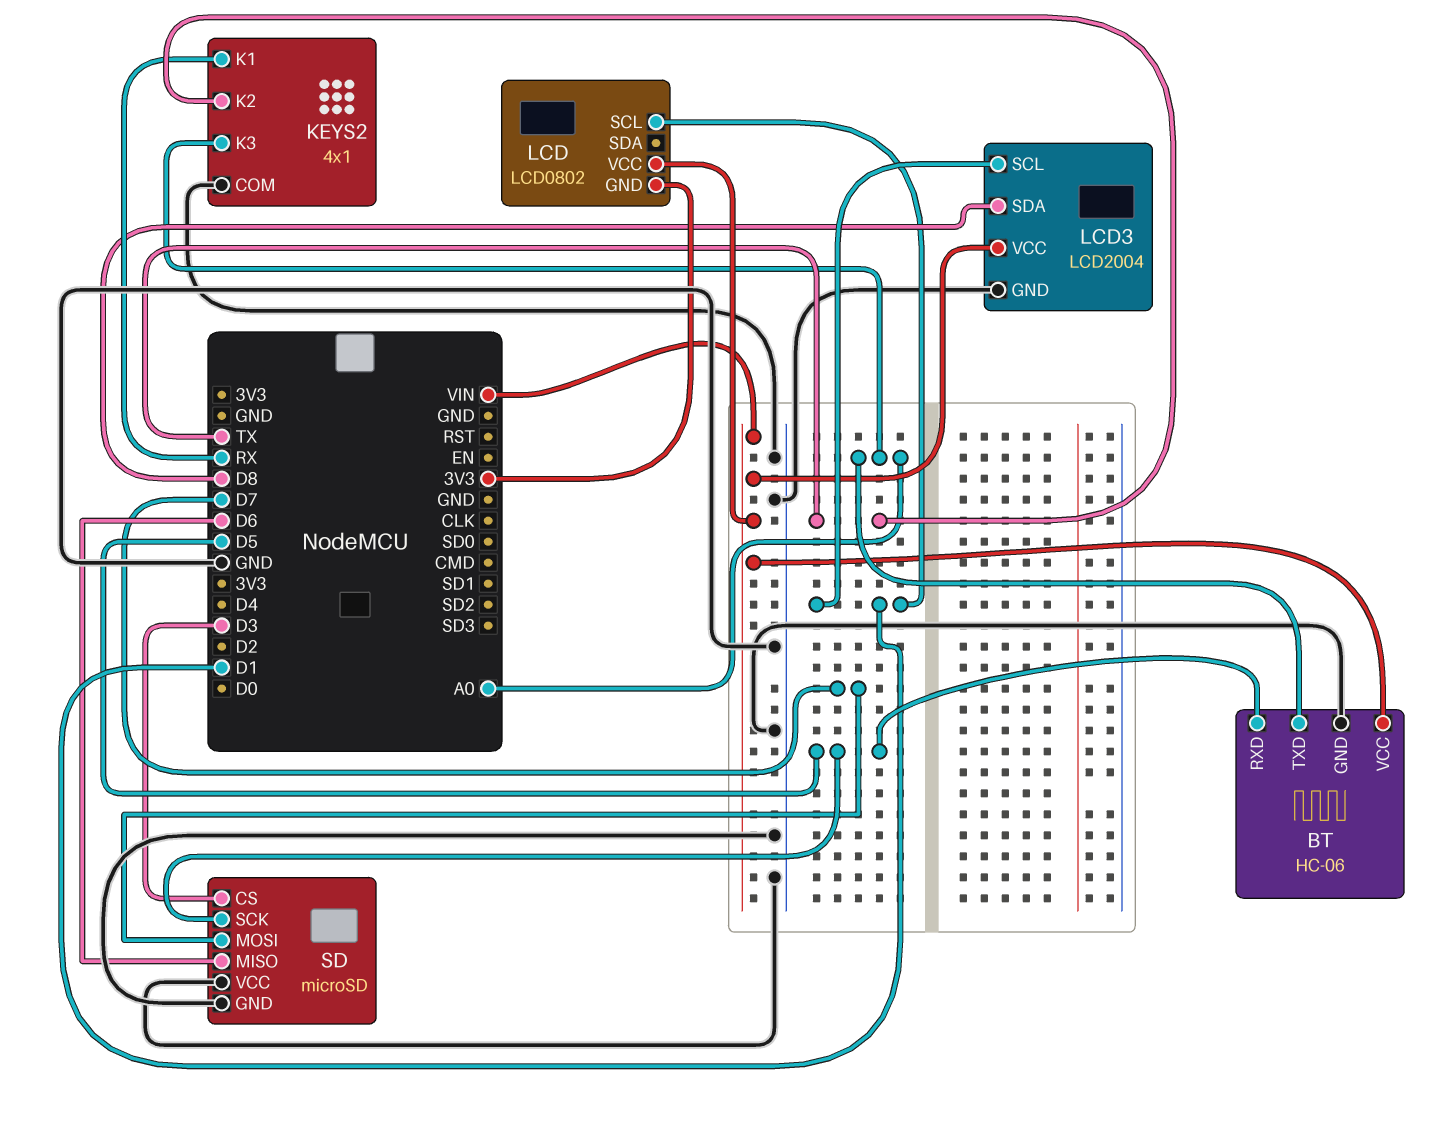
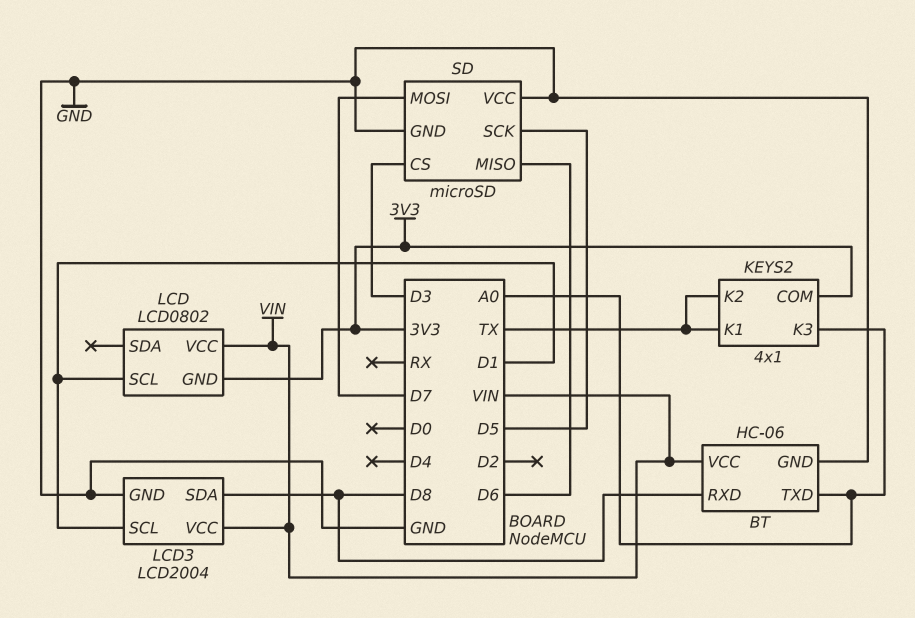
BT pin RXD: D5 -> D8
KEYS2 pin COM: GND -> 3V3
KEYS2 pin K1: RX -> TX

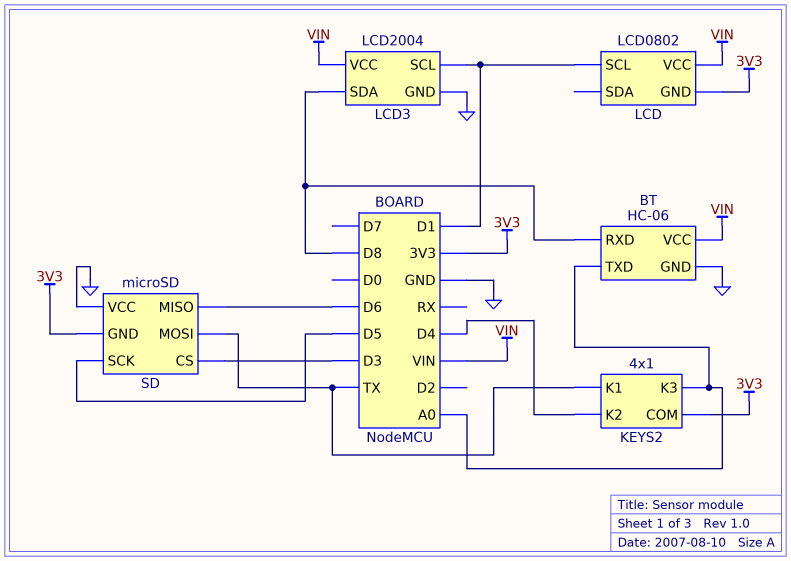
KEYS2 pin K2: TX -> D4
SD pin GND: GND -> 3V3
SD pin MOSI: D7 -> TX

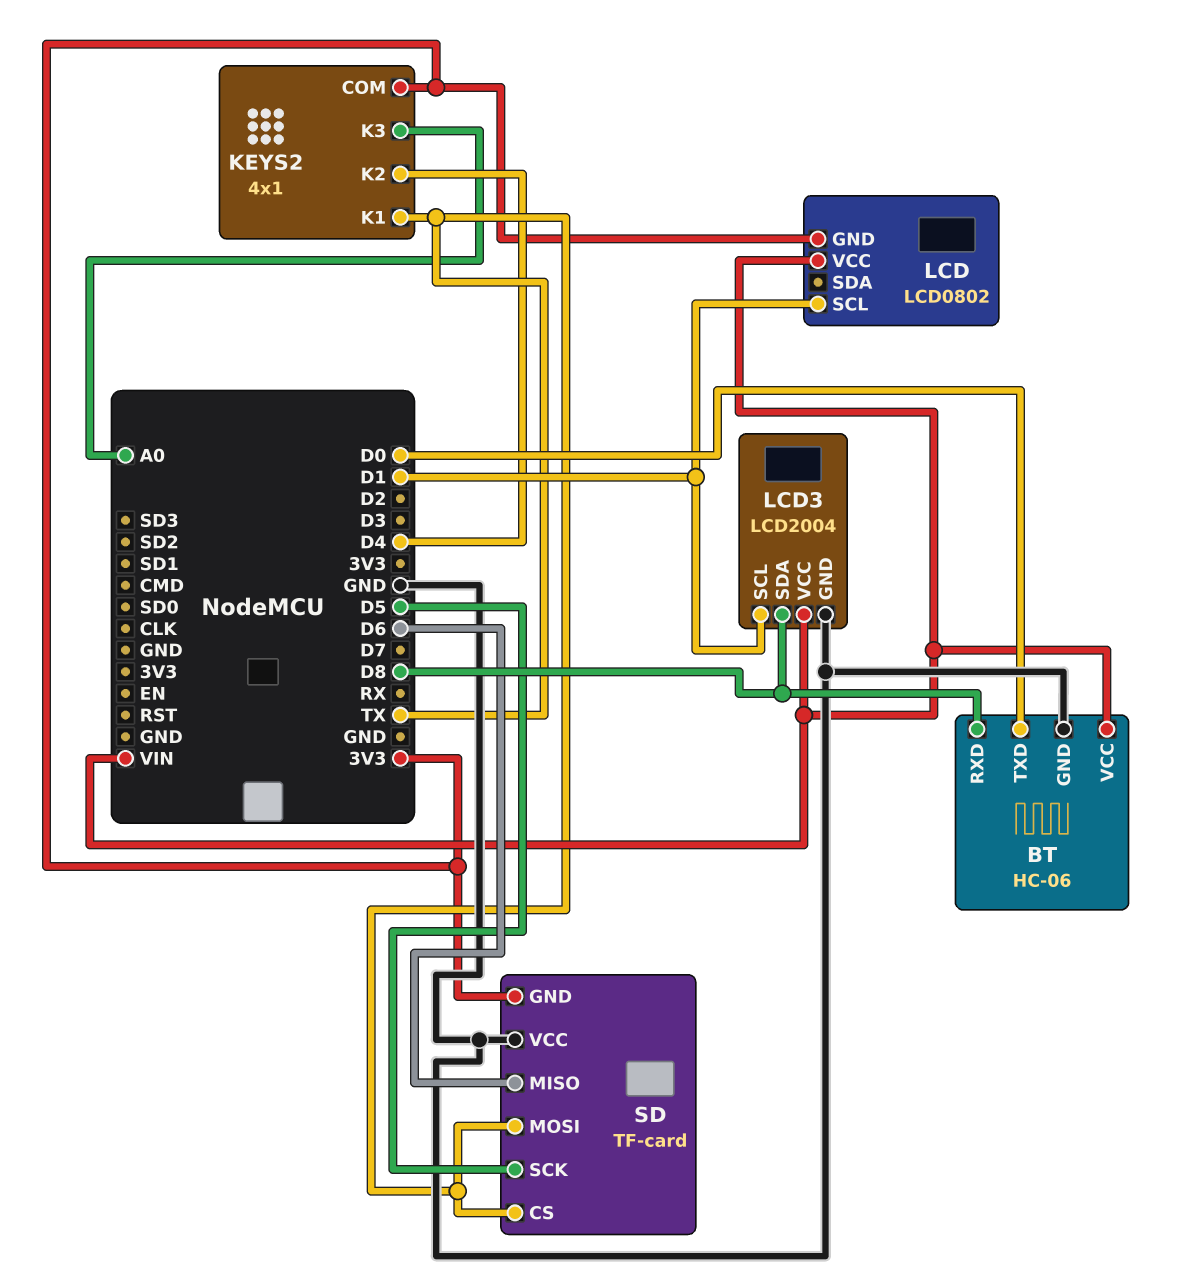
BT pin TXD: A0 -> D0
SD: microSD -> TF-card
SD pin CS: D3 -> TX

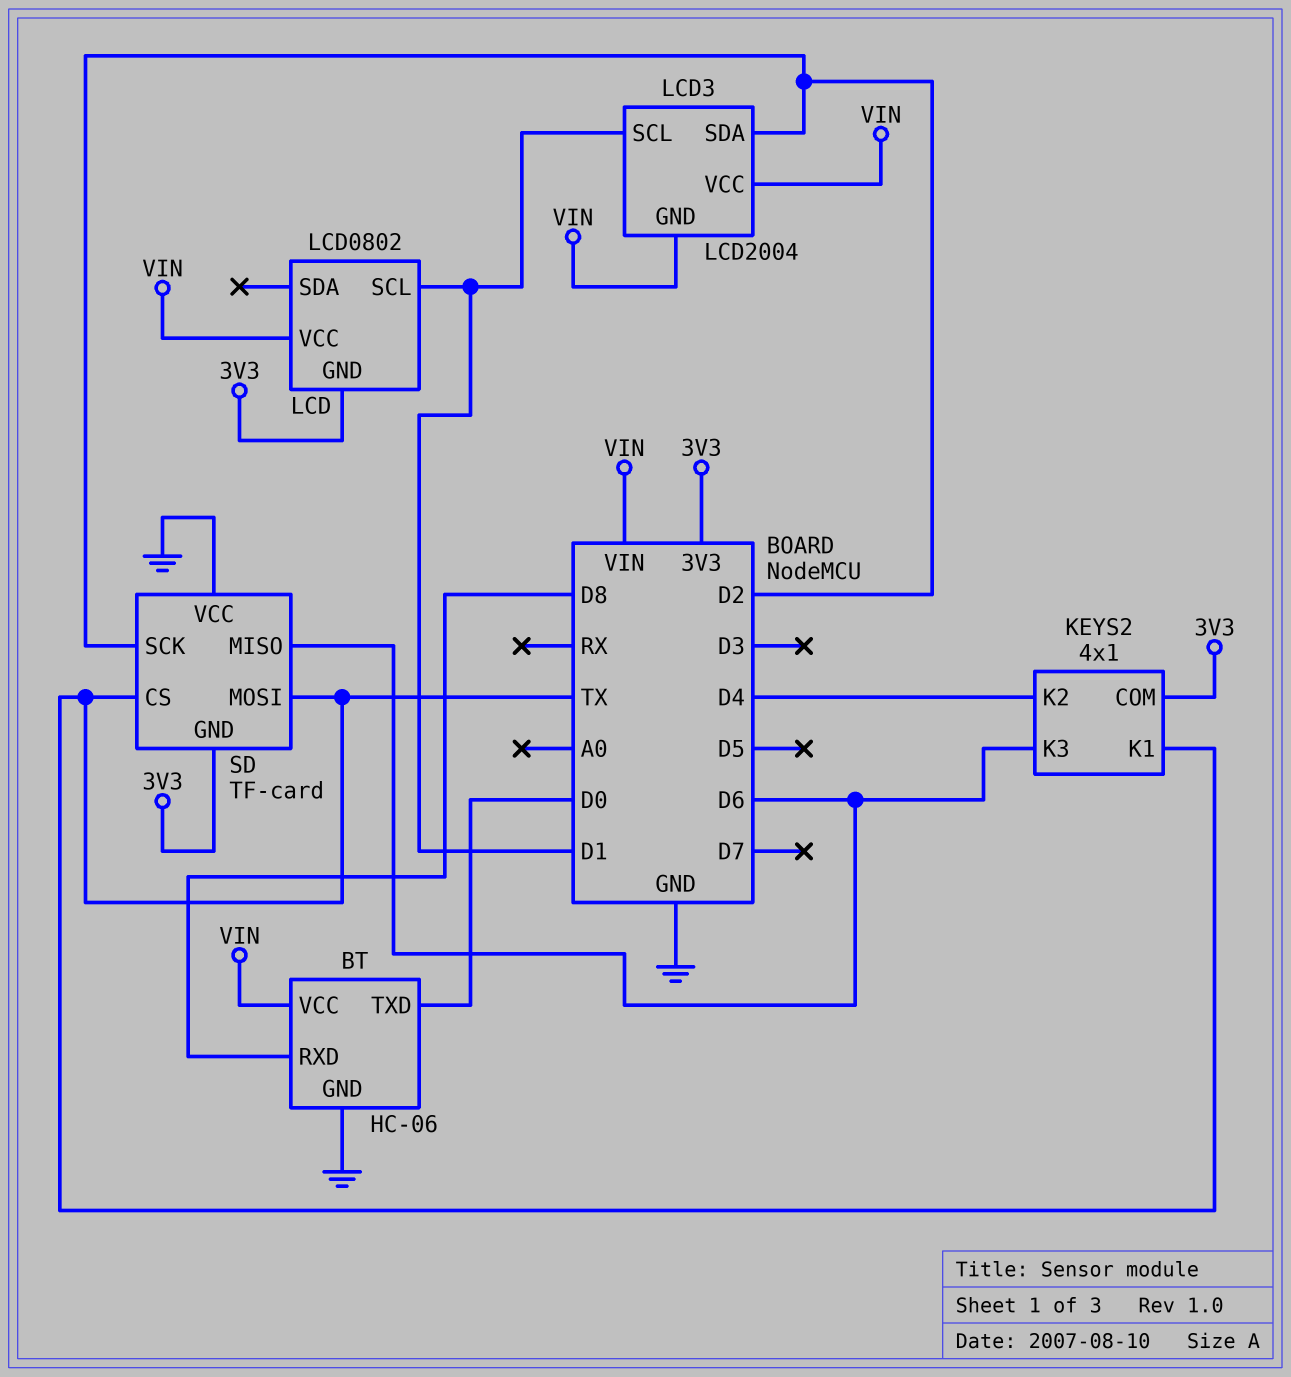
KEYS2 pin K3: A0 -> D6
LCD3 pin GND: GND -> VIN
LCD3 pin SDA: D8 -> D2
SD pin SCK: D5 -> D2

